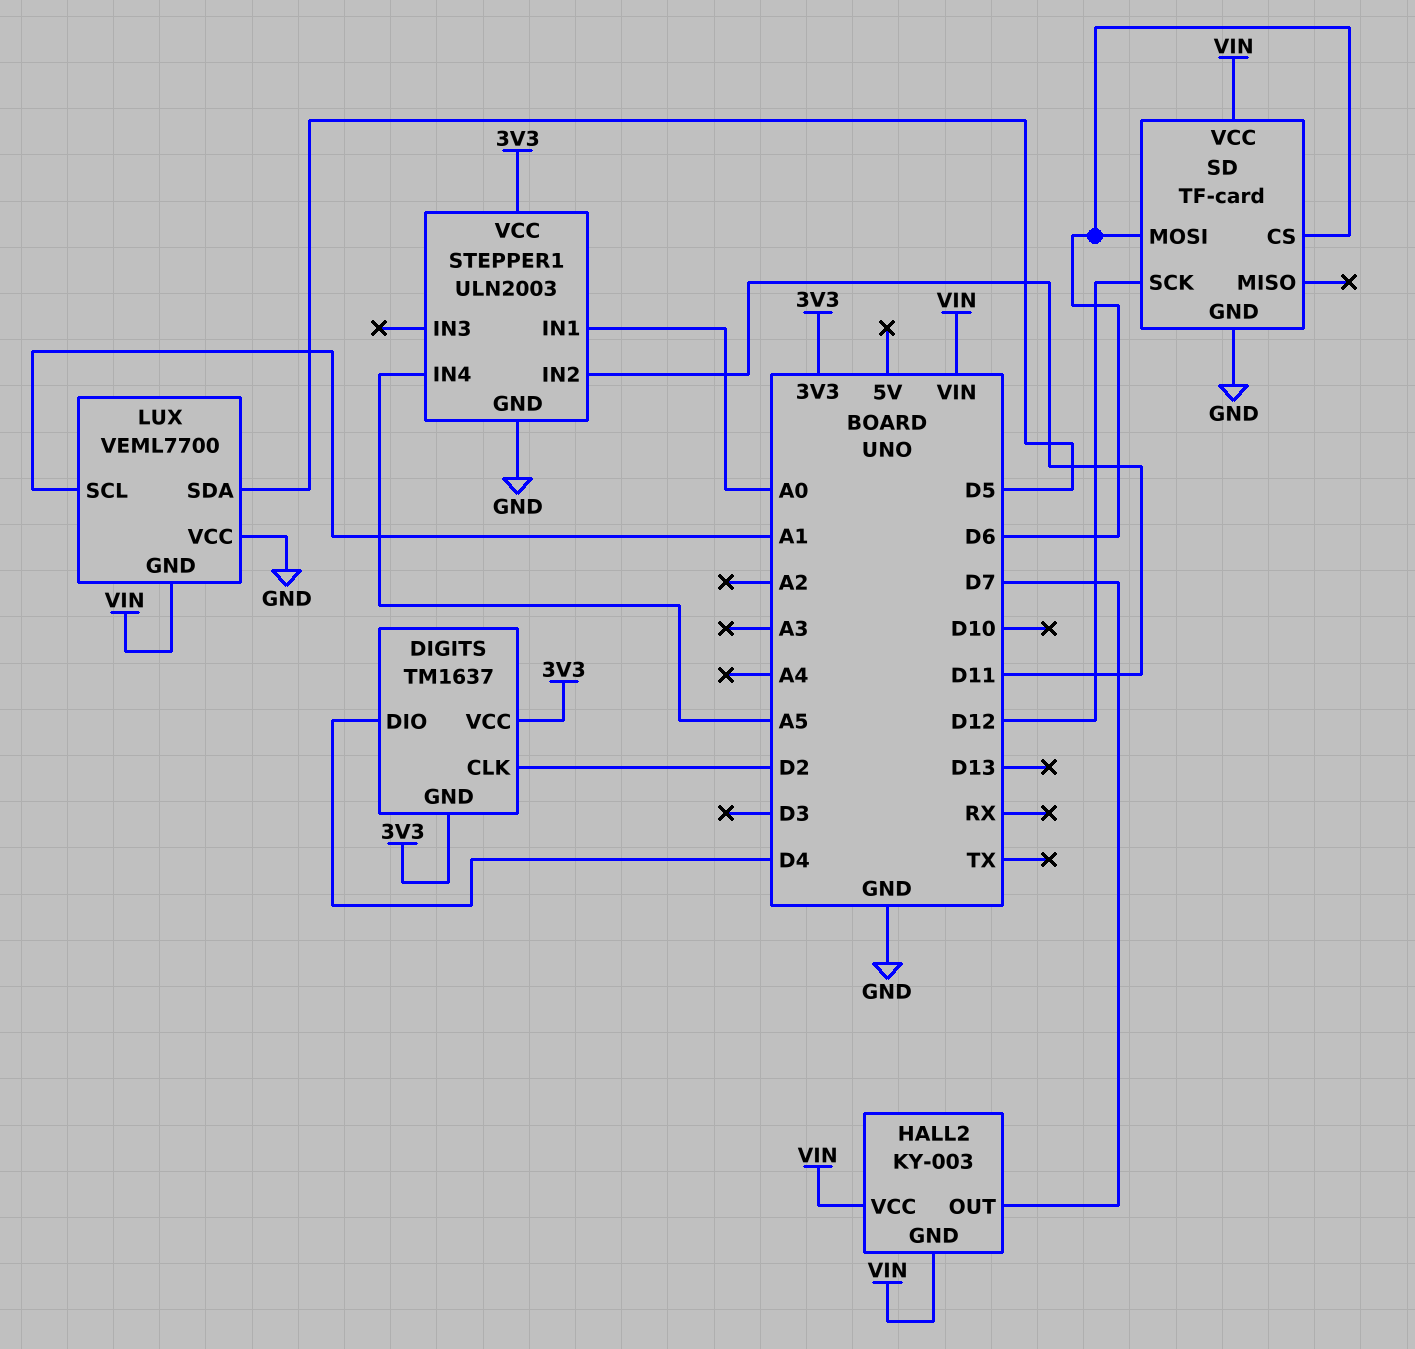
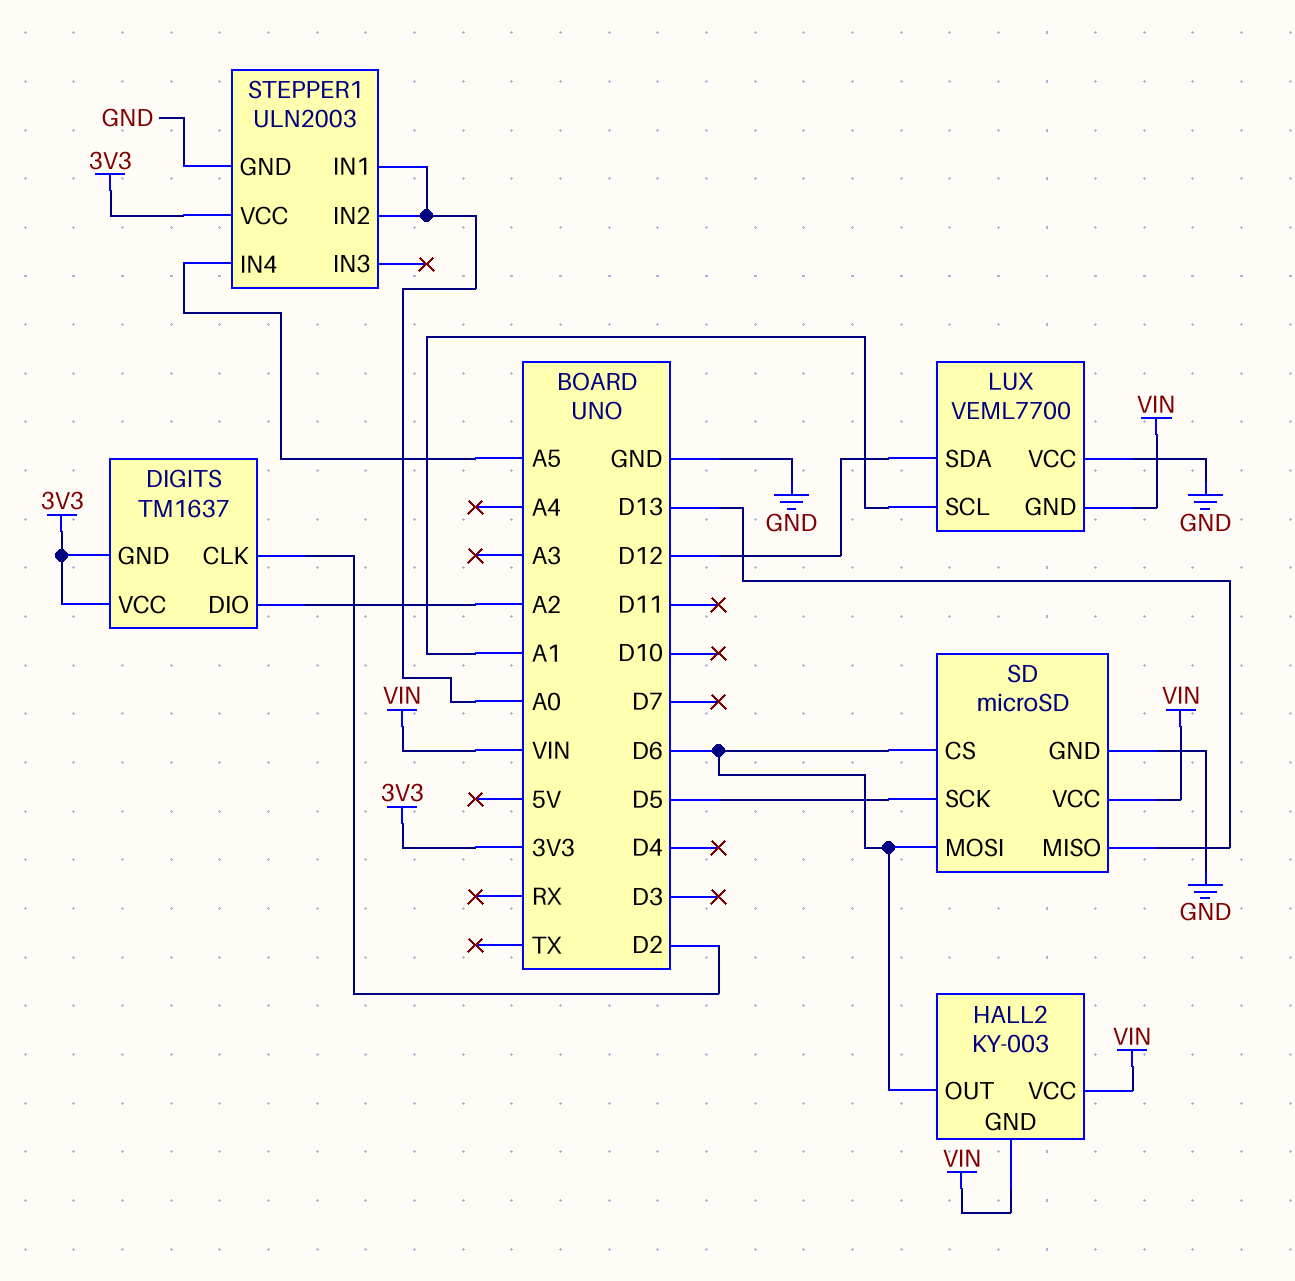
DIGITS pin DIO: D4 -> A2
HALL2 pin OUT: D7 -> D6
LUX pin SDA: D5 -> D12
SD: TF-card -> microSD
SD pin MISO: none -> D13
SD pin SCK: D12 -> D5
STEPPER1 pin IN2: D11 -> A0

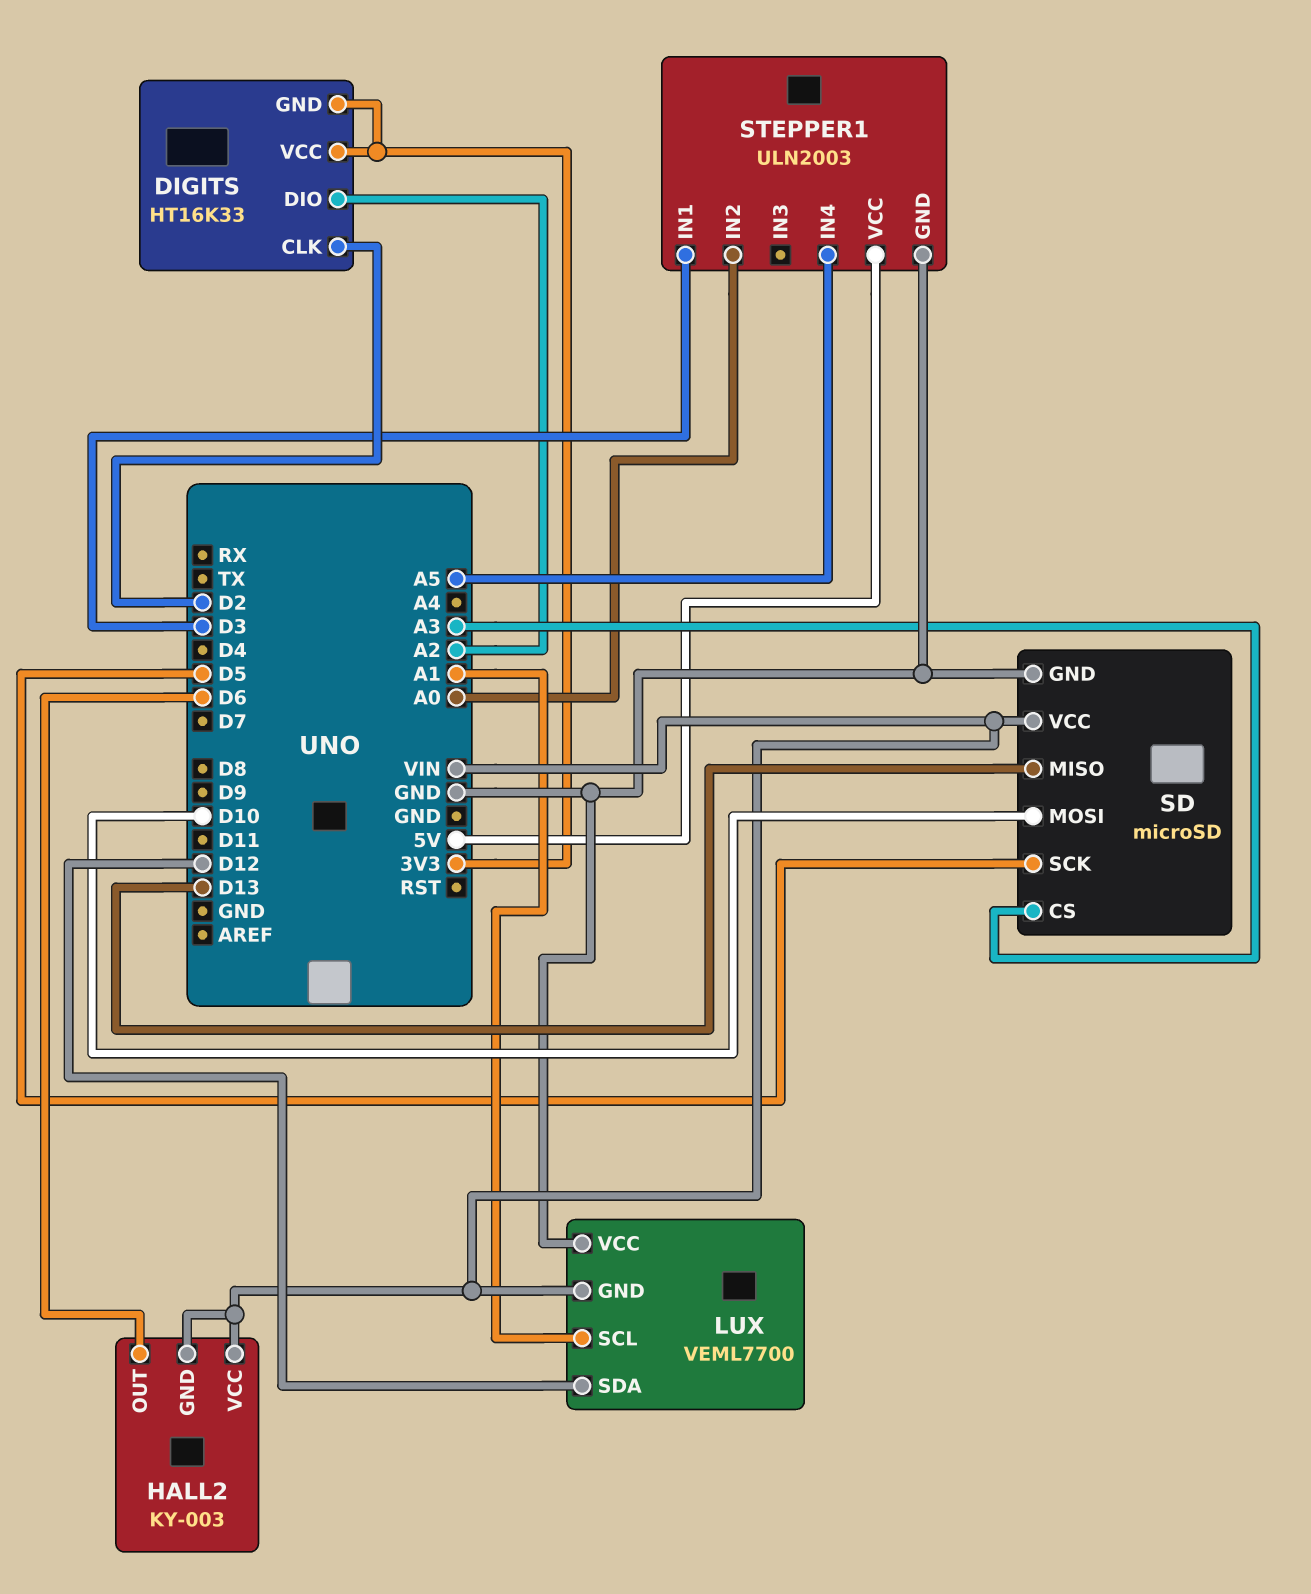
DIGITS: TM1637 -> HT16K33
SD pin CS: D6 -> A3
SD pin MOSI: D6 -> D10
STEPPER1 pin IN1: A0 -> D3
STEPPER1 pin VCC: 3V3 -> 5V

